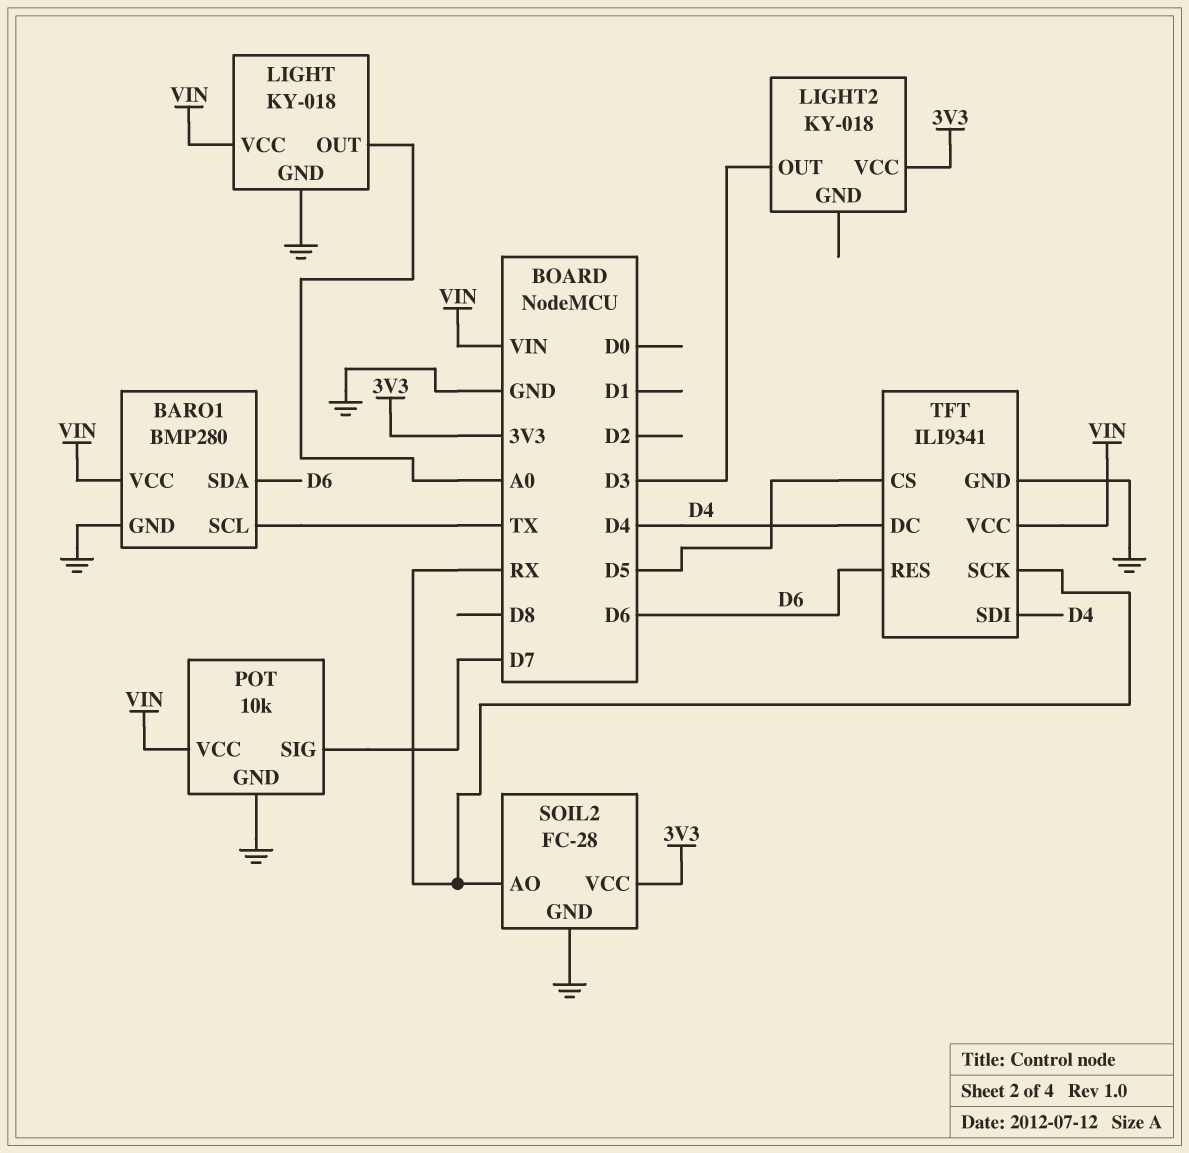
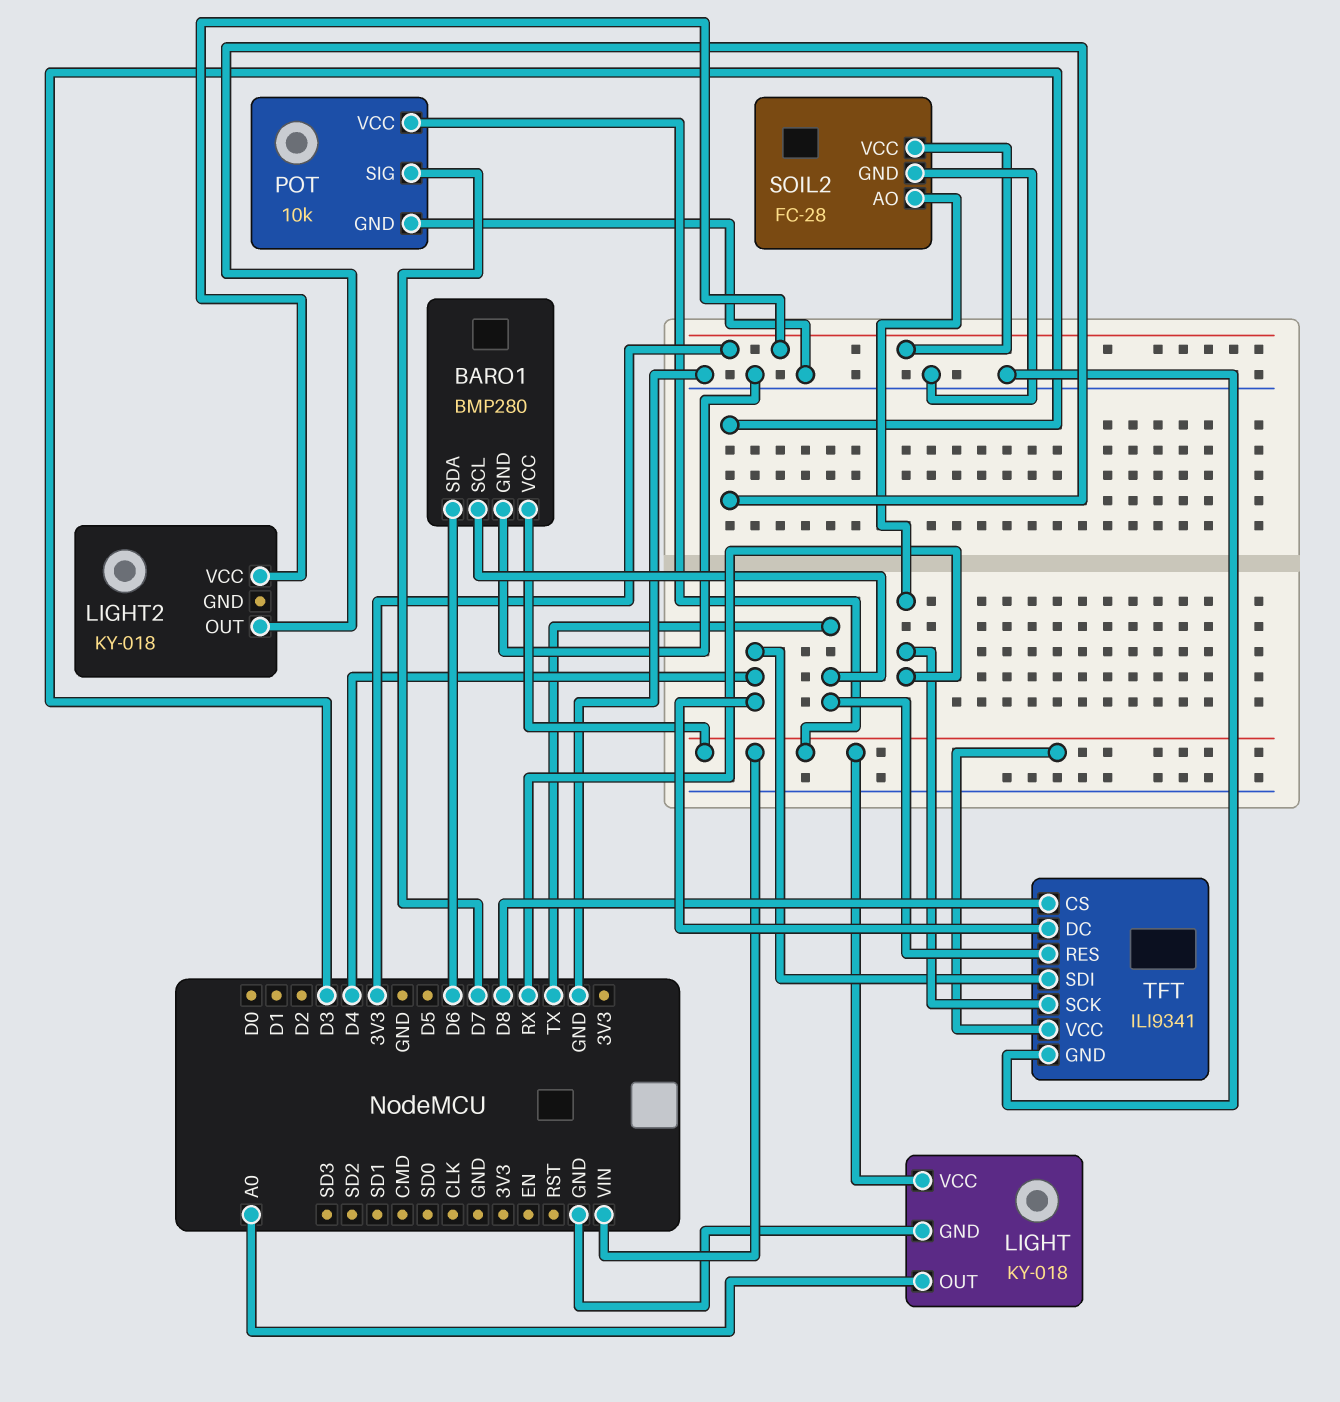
TFT pin CS: D5 -> D8
TFT pin RES: D6 -> TX

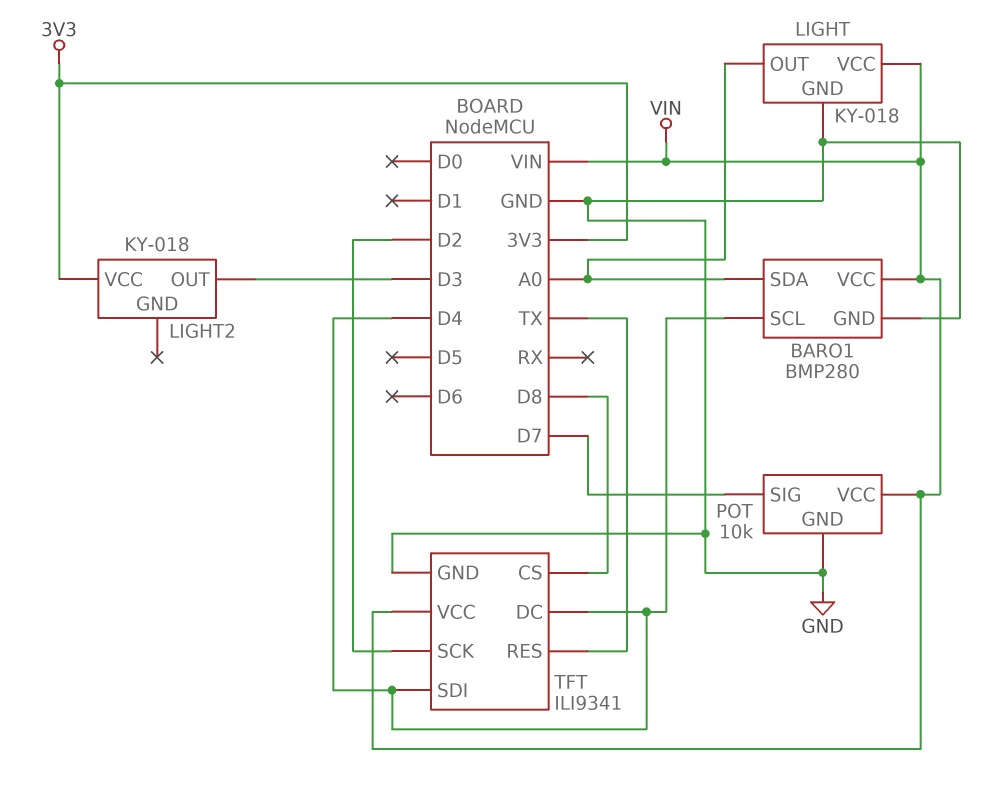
BARO1 pin SCL: TX -> D4
BARO1 pin SDA: D6 -> A0
SOIL2: FC-28 -> none
SOIL2 pin AO: RX -> none
SOIL2 pin GND: GND -> none
SOIL2 pin VCC: 3V3 -> none
TFT pin SCK: RX -> D2

